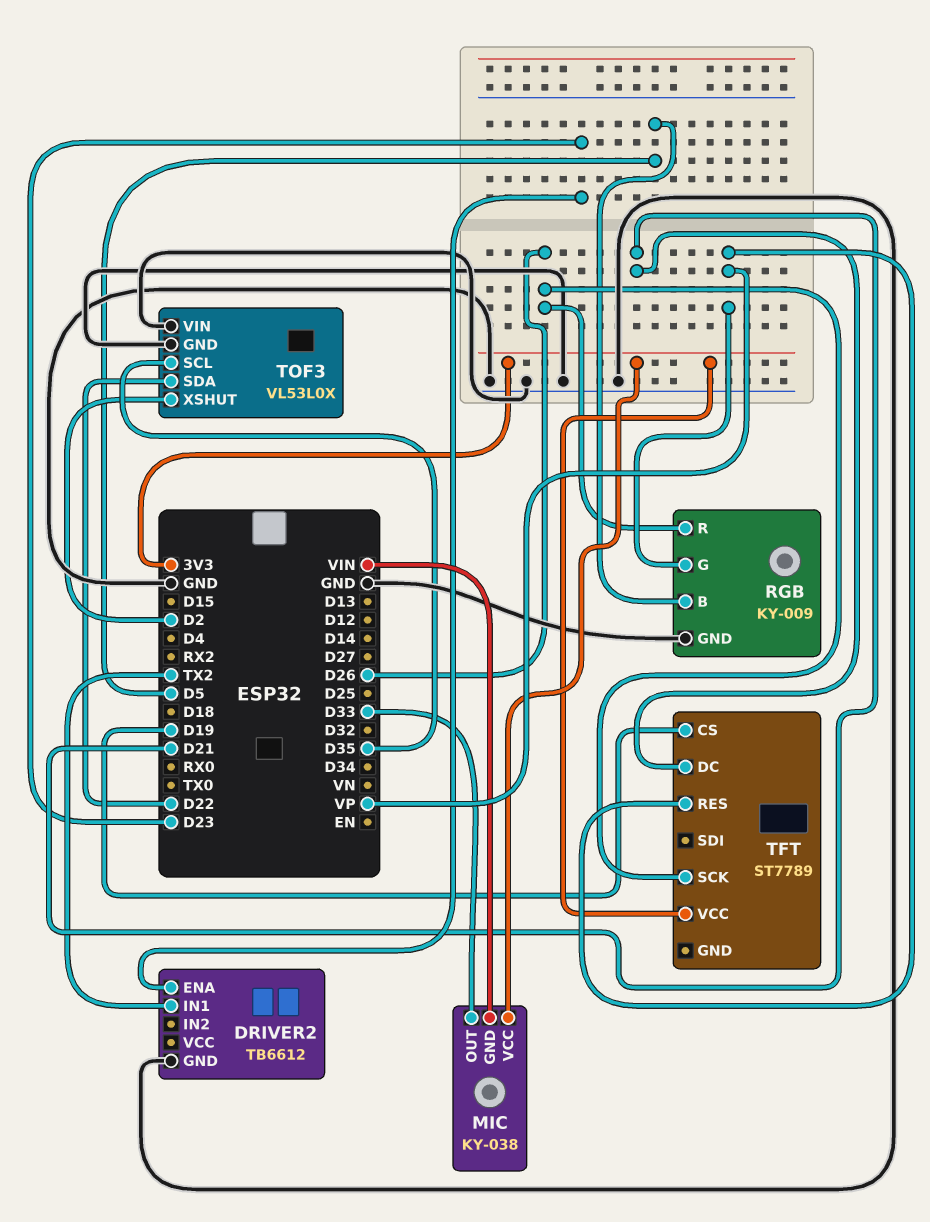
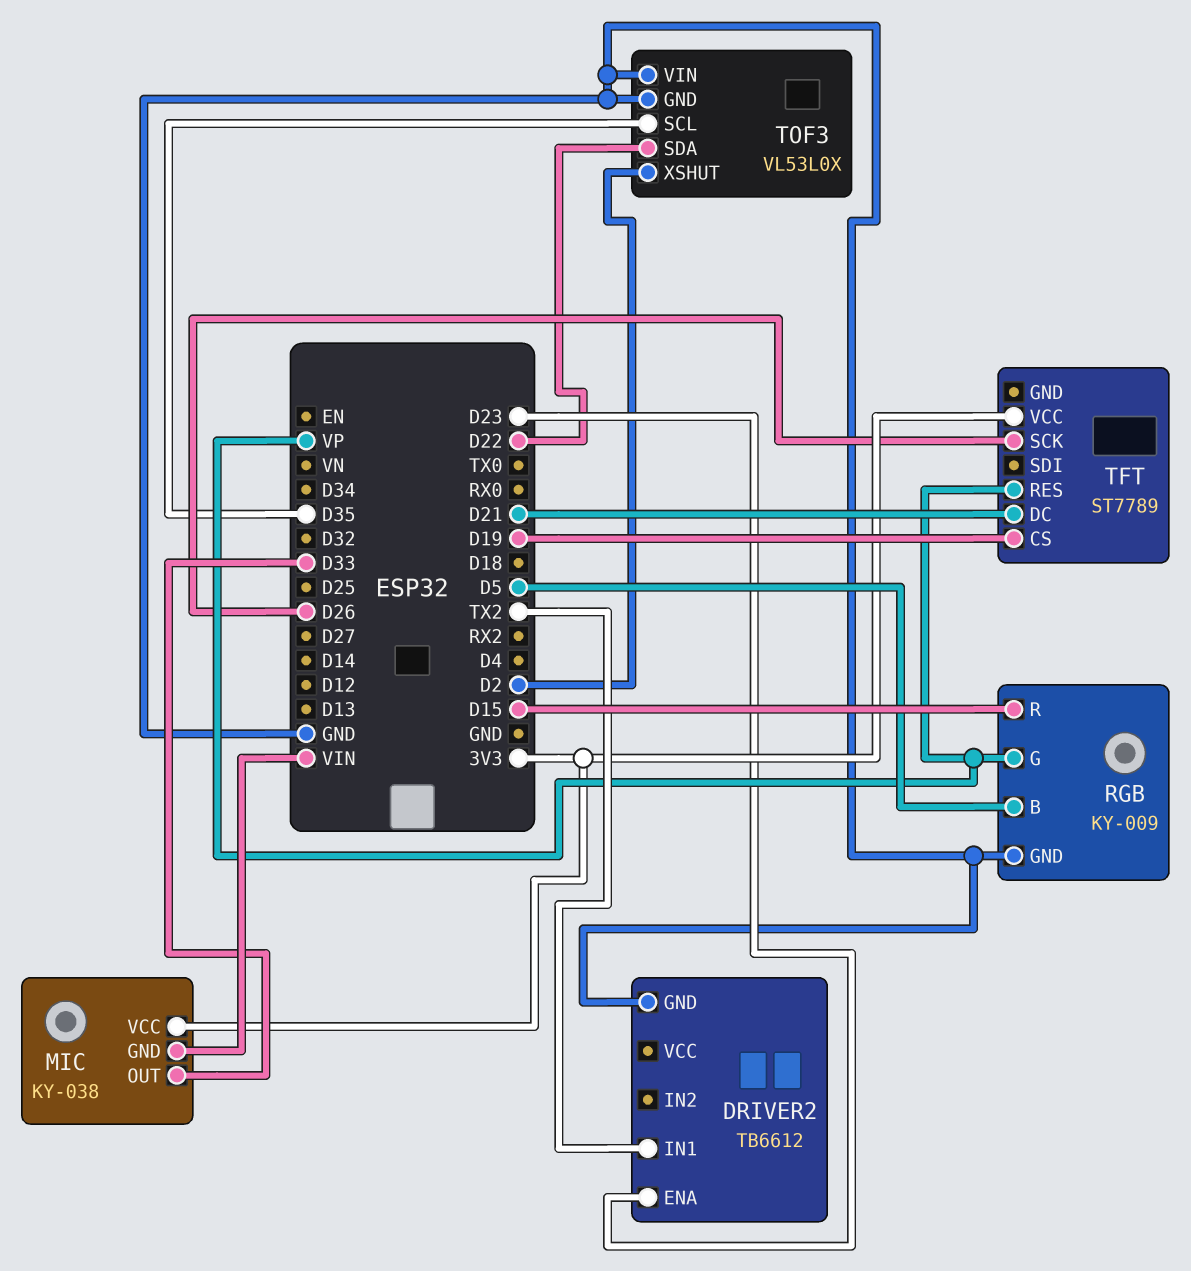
RGB pin R: D26 -> D15

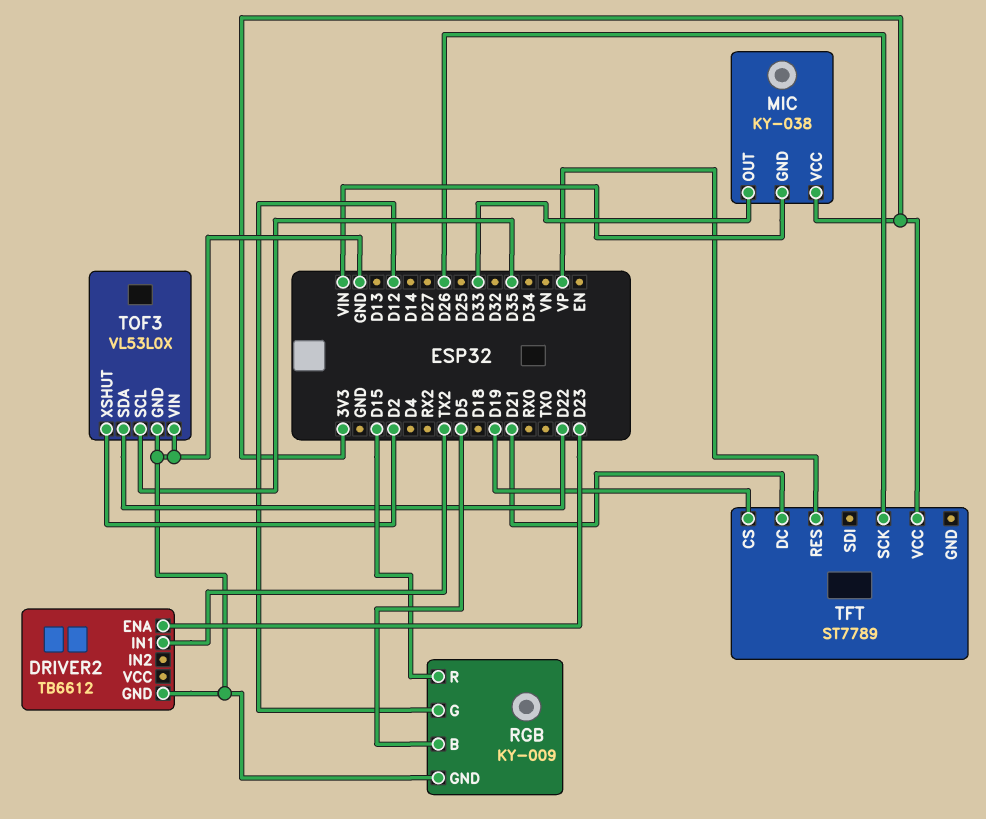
RGB pin G: VP -> D12

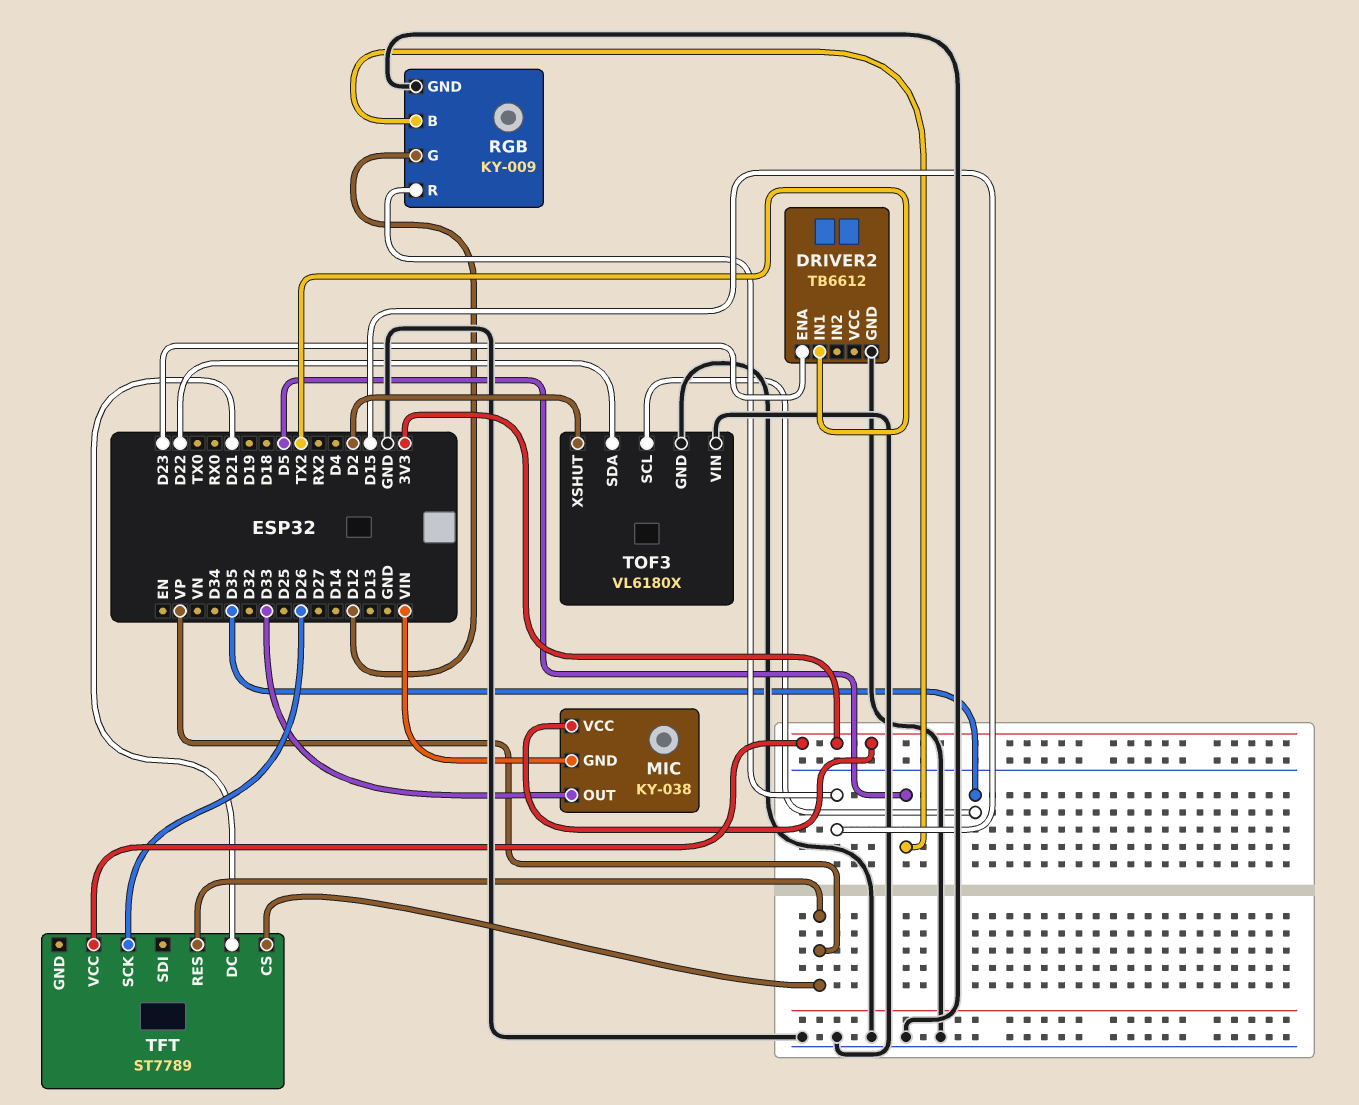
TFT pin CS: D19 -> VP
TOF3: VL53L0X -> VL6180X

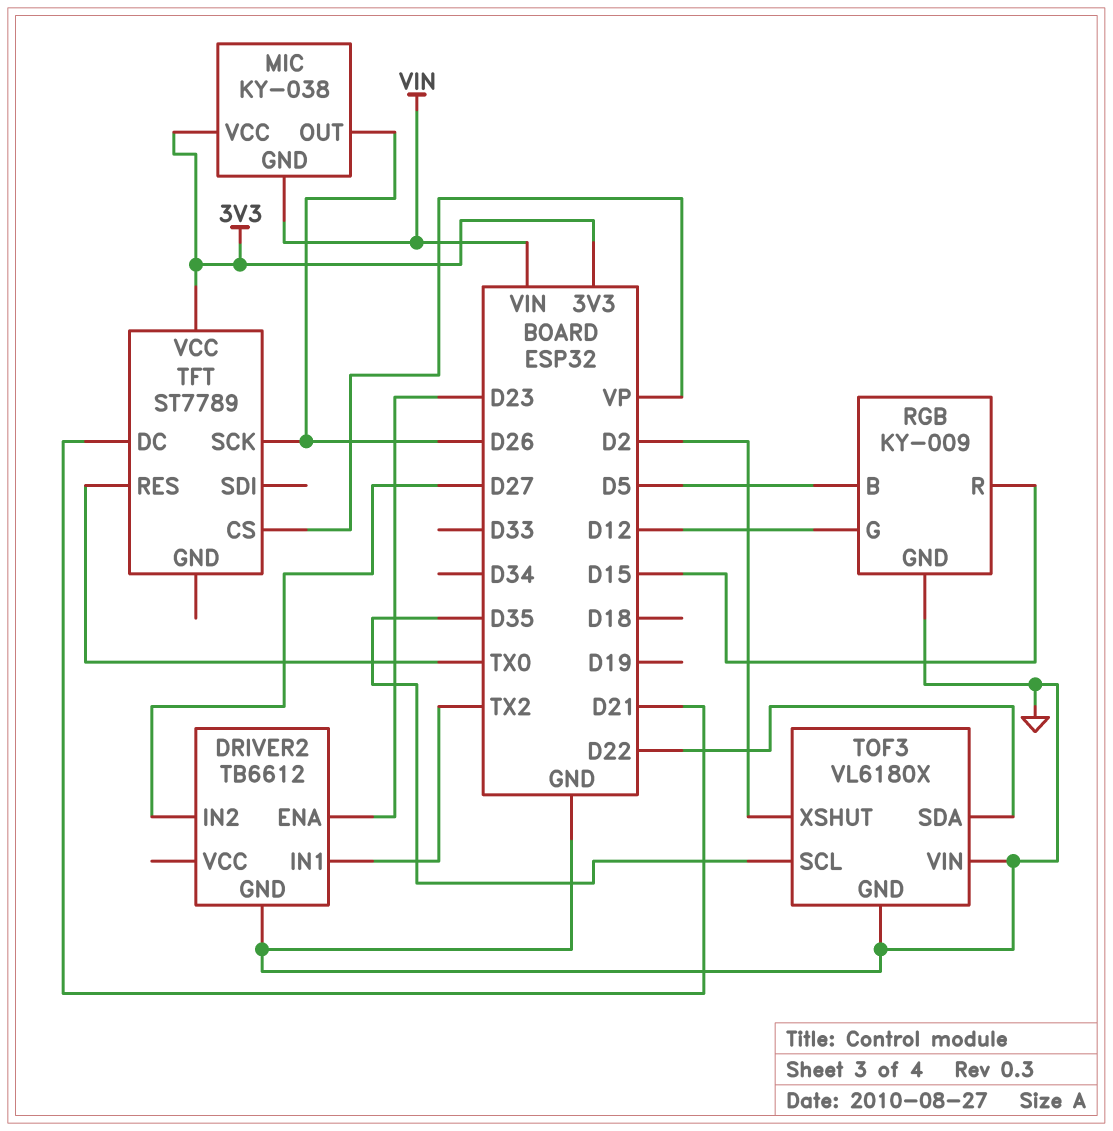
DRIVER2 pin IN2: none -> D27
MIC pin OUT: D33 -> D26
TFT pin RES: VP -> TX0

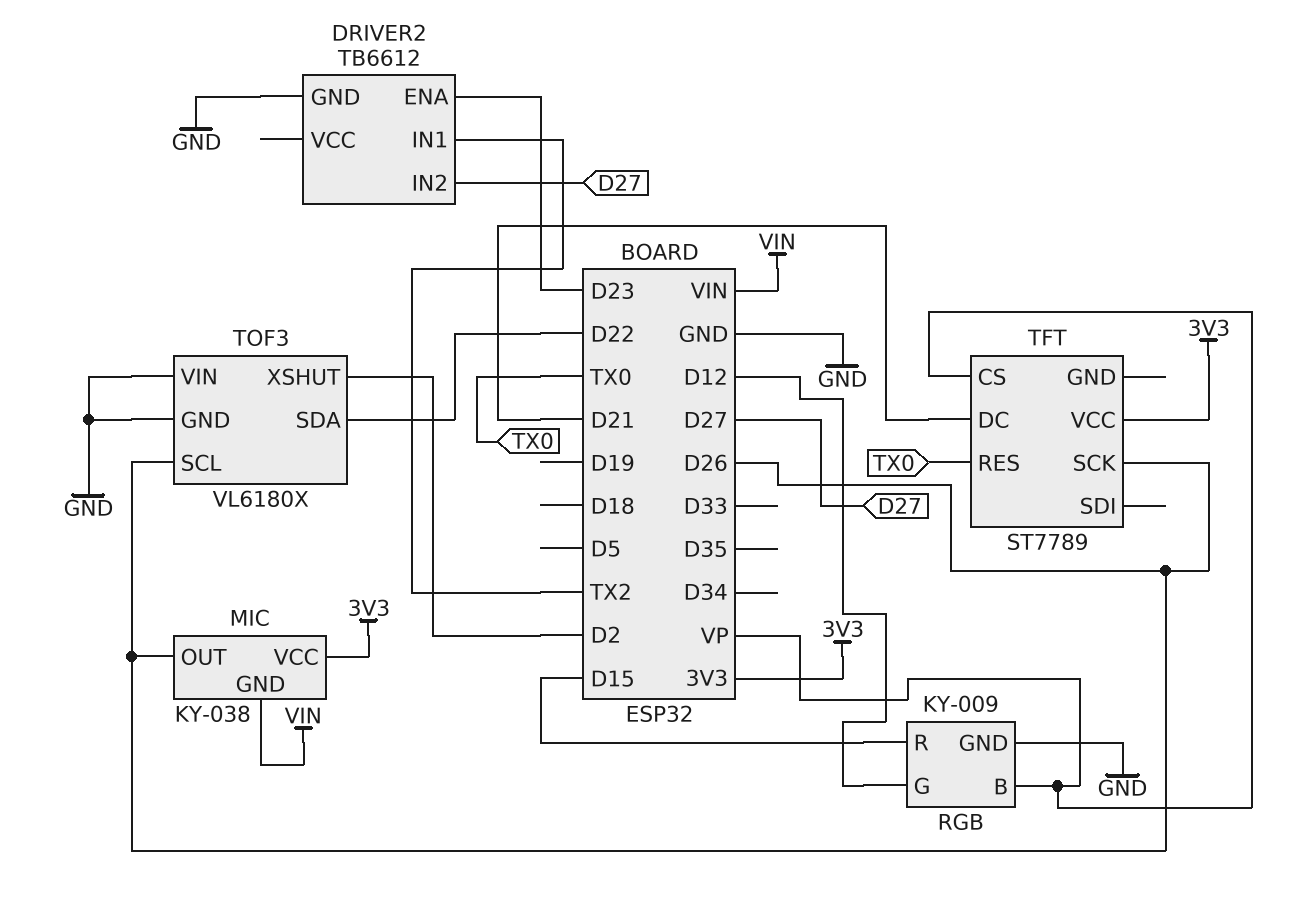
RGB pin B: D5 -> VP
TOF3 pin SCL: D35 -> D26

